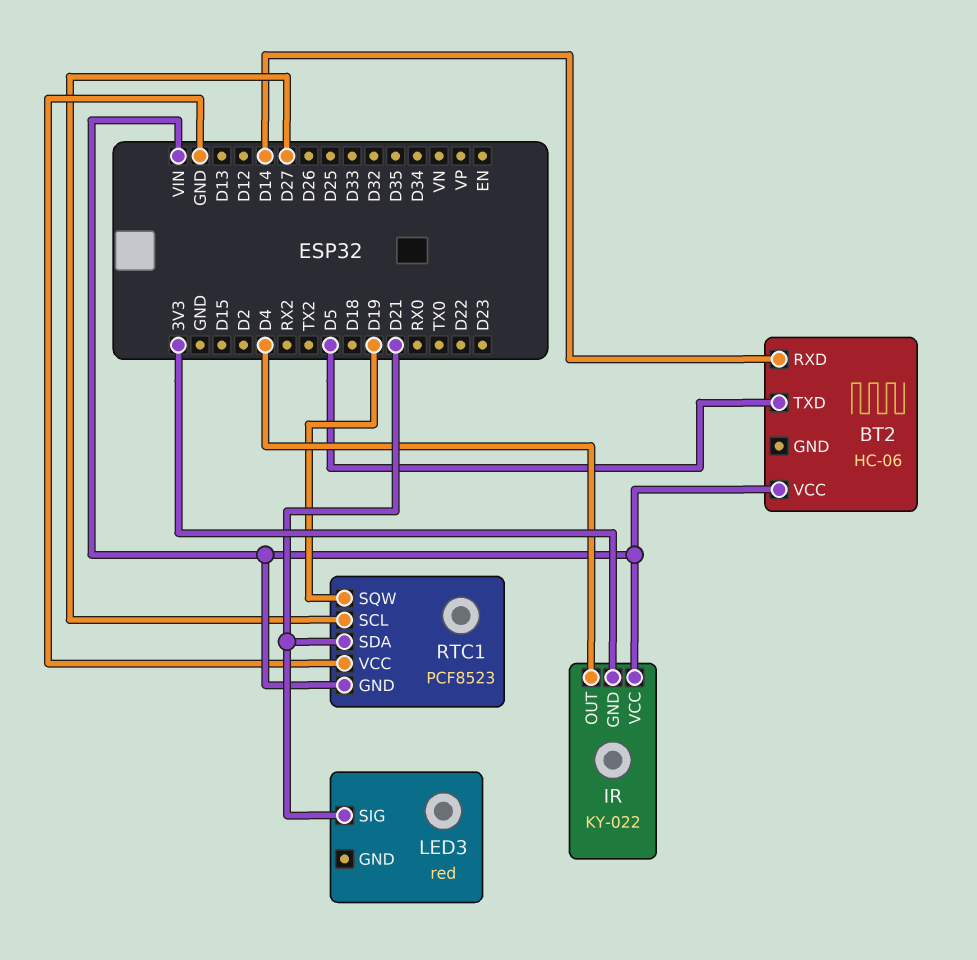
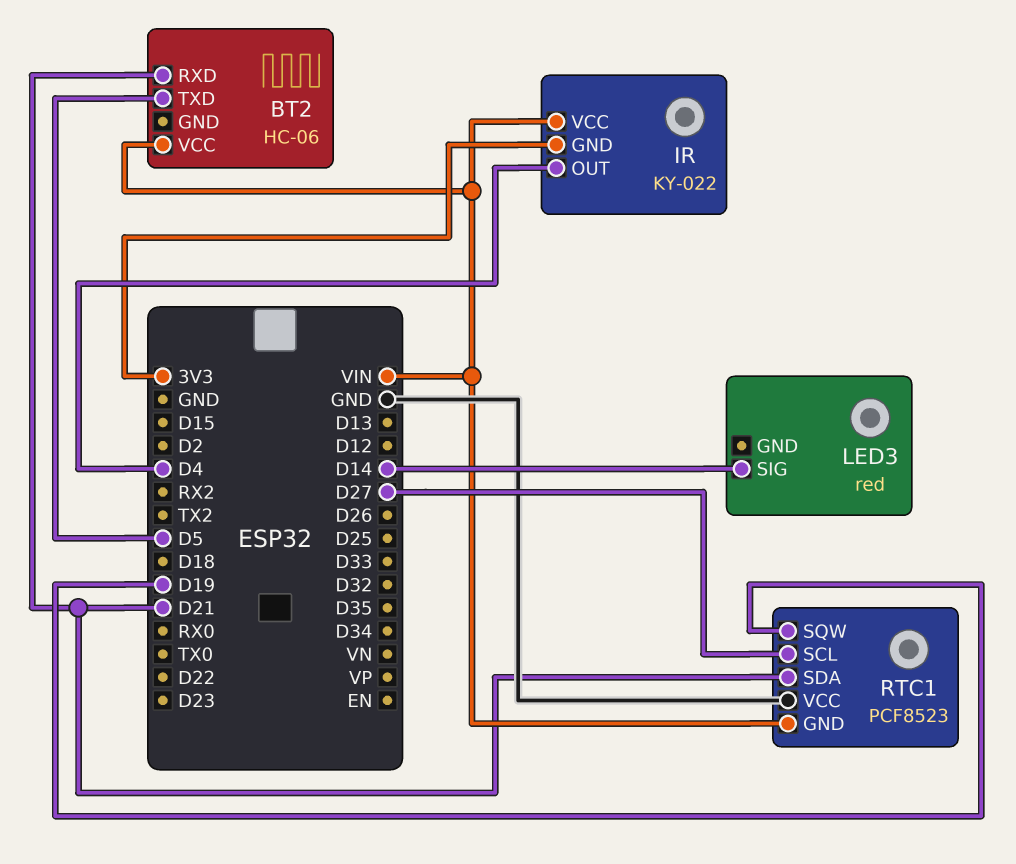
BT2 pin RXD: D14 -> D21
LED3 pin SIG: D21 -> D14

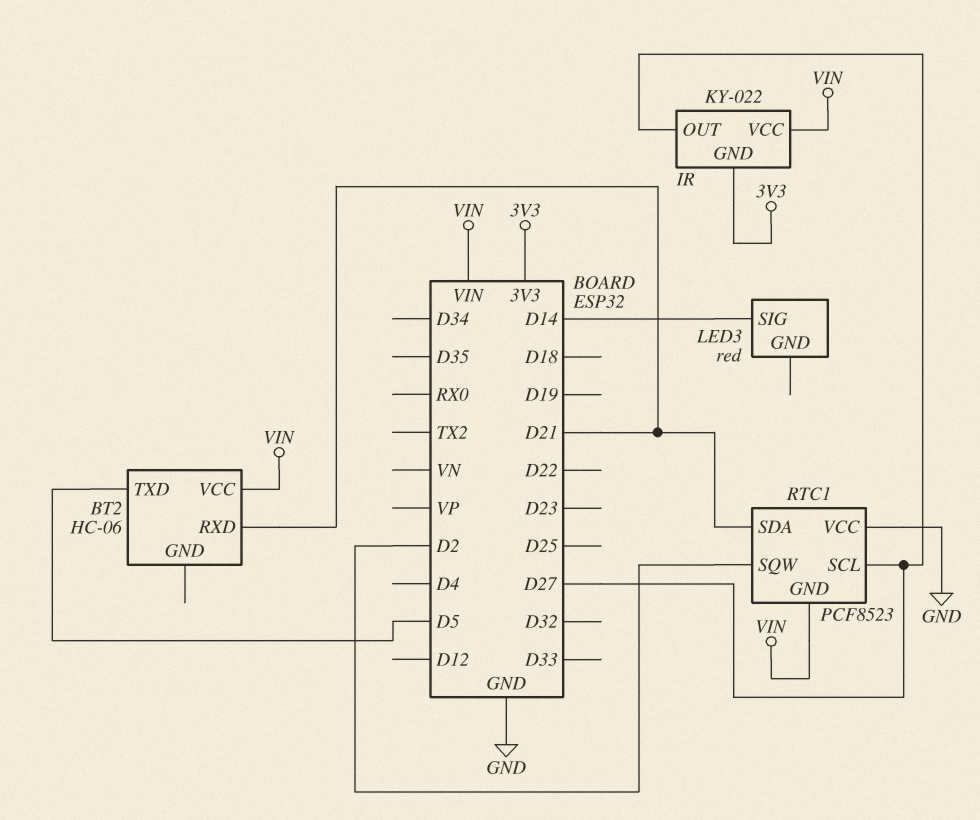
IR pin OUT: D4 -> D27
RTC1 pin SQW: D19 -> D2

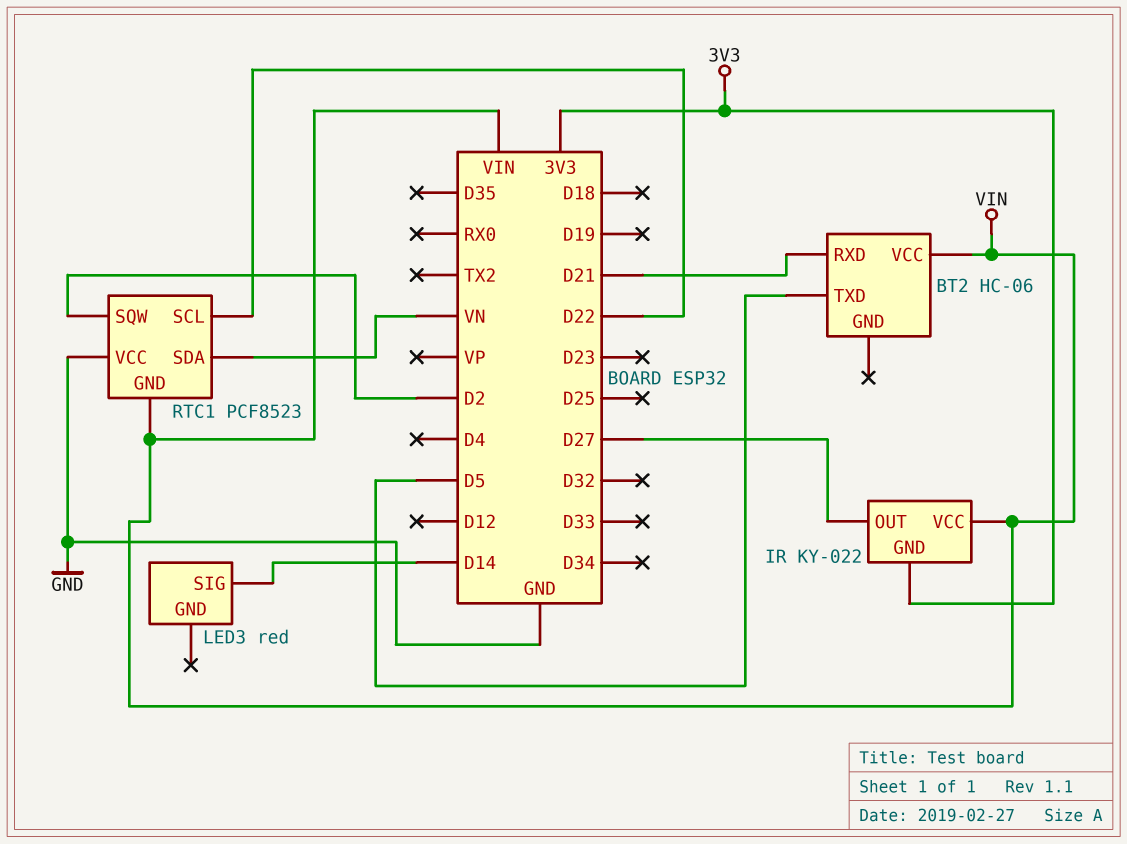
RTC1 pin SCL: D27 -> D22
RTC1 pin SDA: D21 -> VN

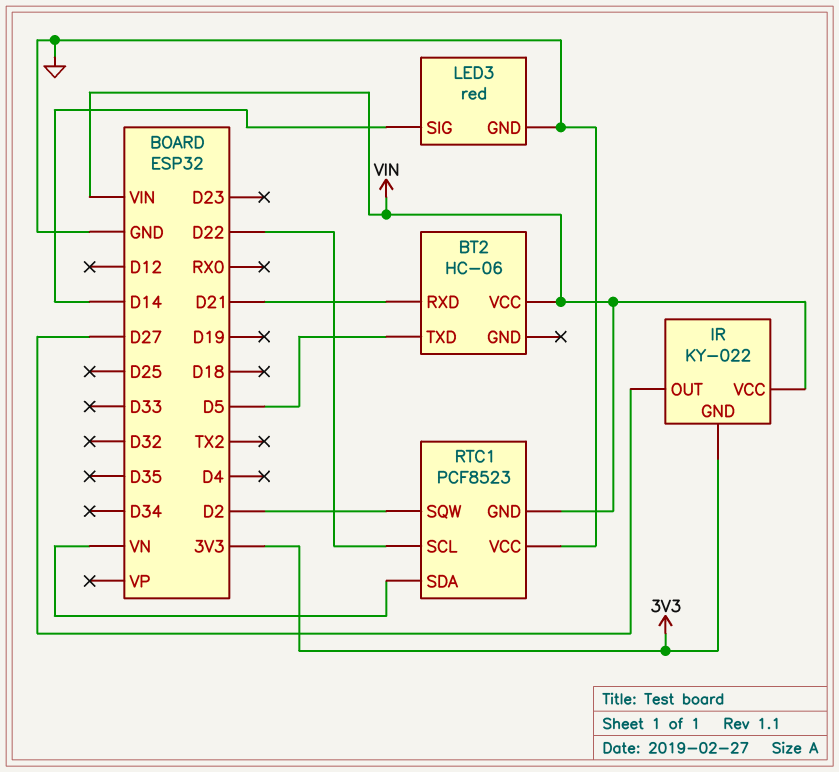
LED3 pin GND: none -> GND

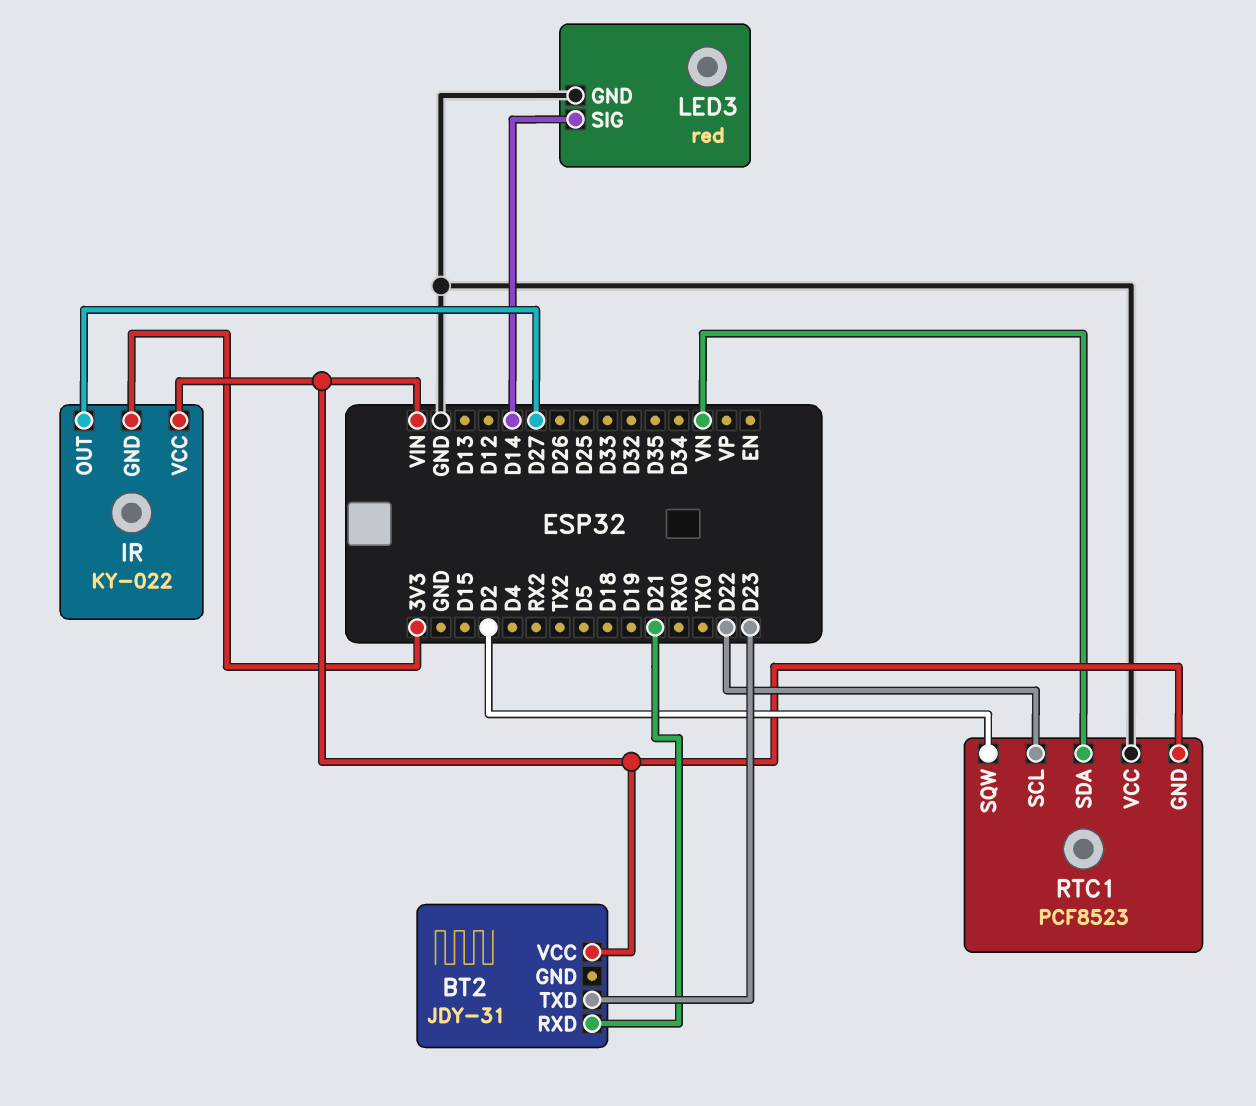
BT2: HC-06 -> JDY-31
BT2 pin TXD: D5 -> D23

